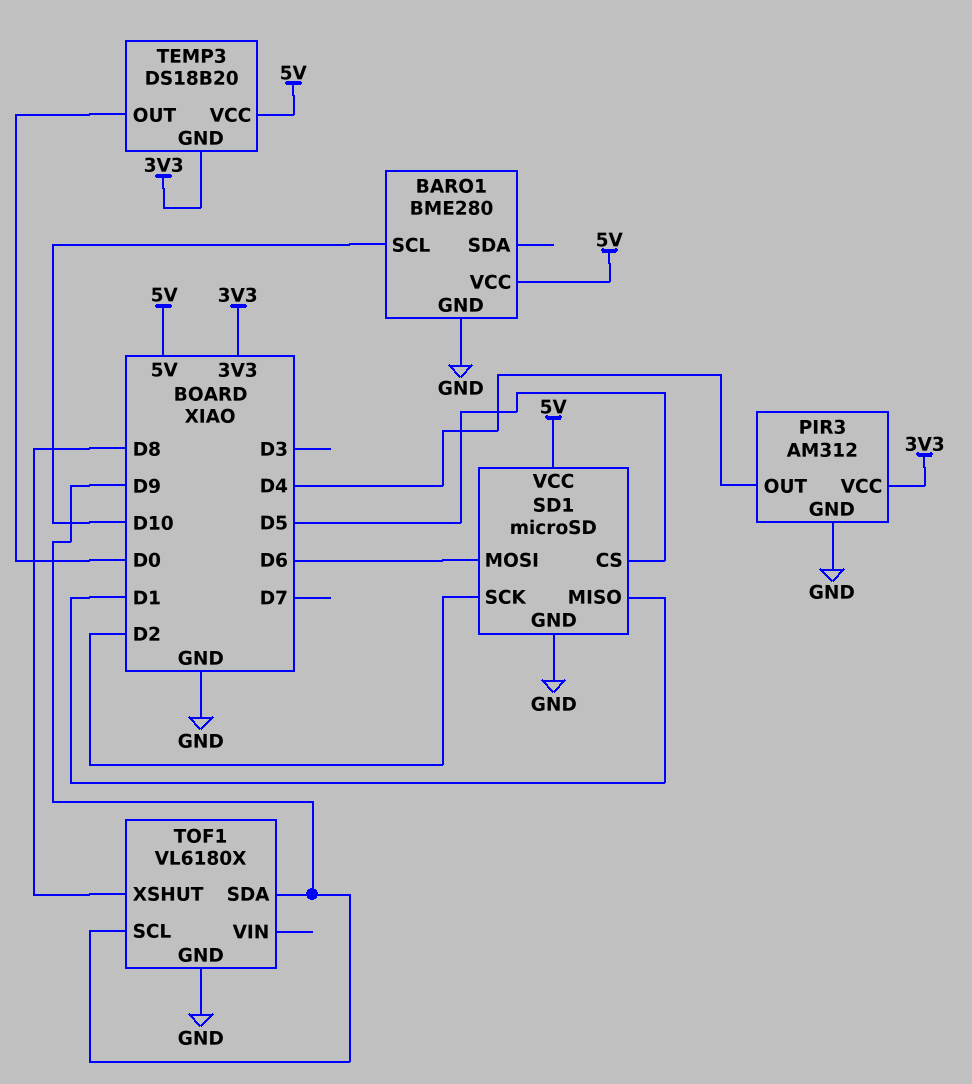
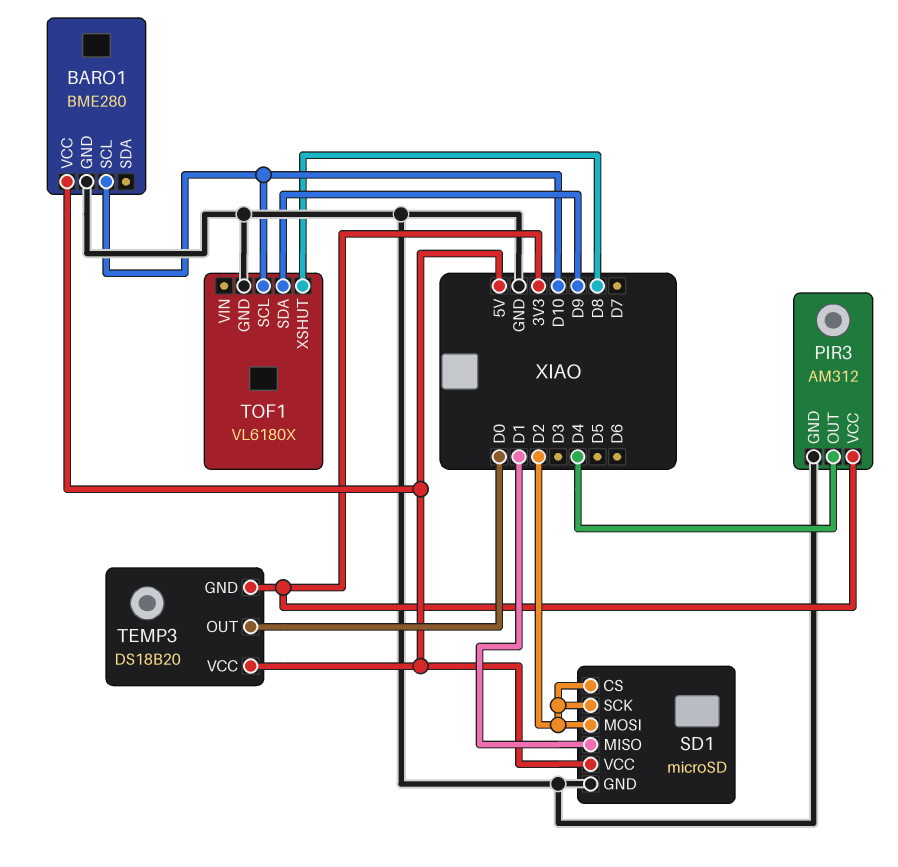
SD1 pin CS: D5 -> D2
SD1 pin MOSI: D6 -> D2
TOF1 pin SCL: D9 -> D10

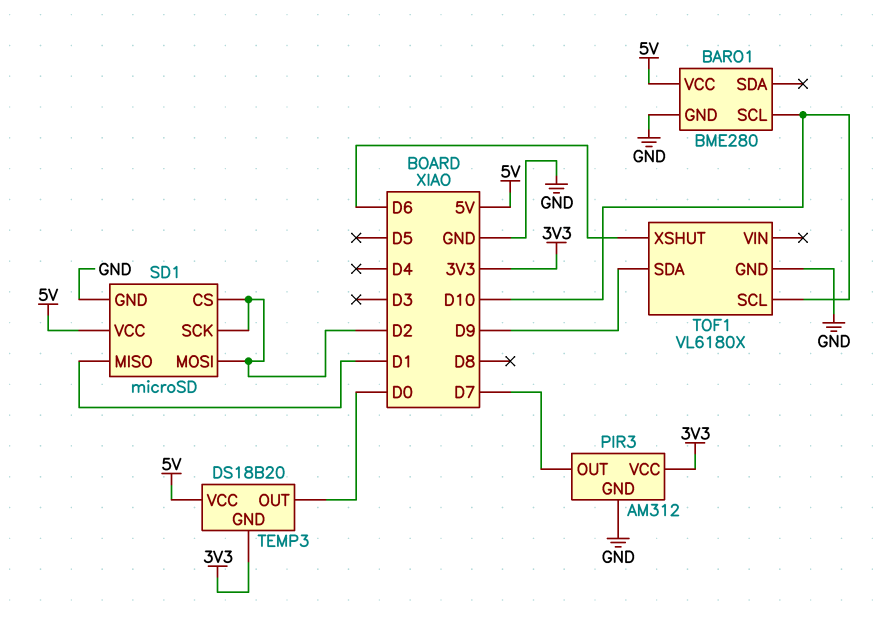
PIR3 pin OUT: D4 -> D7
TOF1 pin XSHUT: D8 -> D6

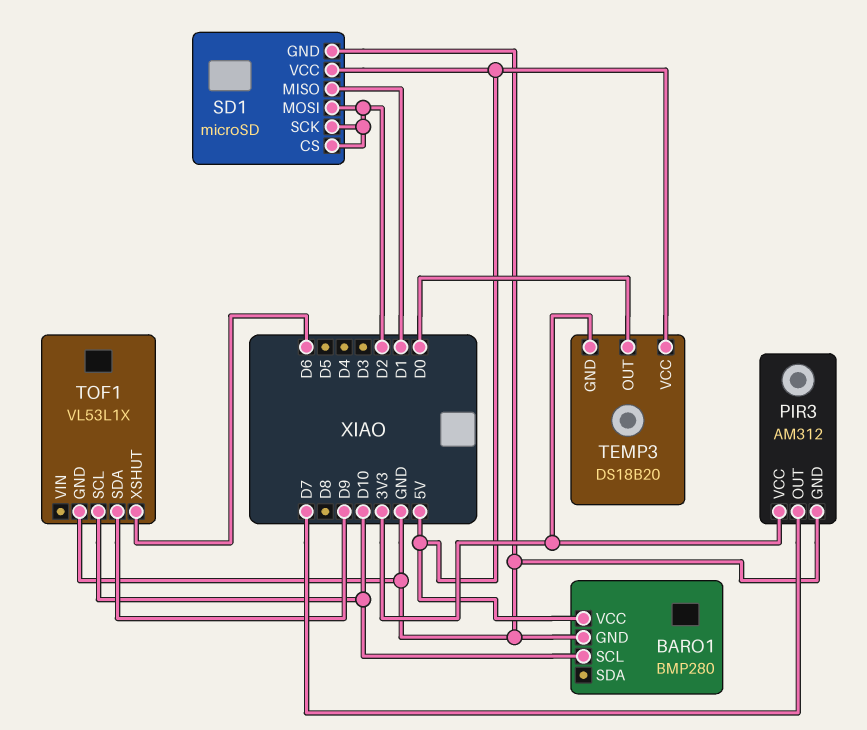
BARO1: BME280 -> BMP280
TOF1: VL6180X -> VL53L1X

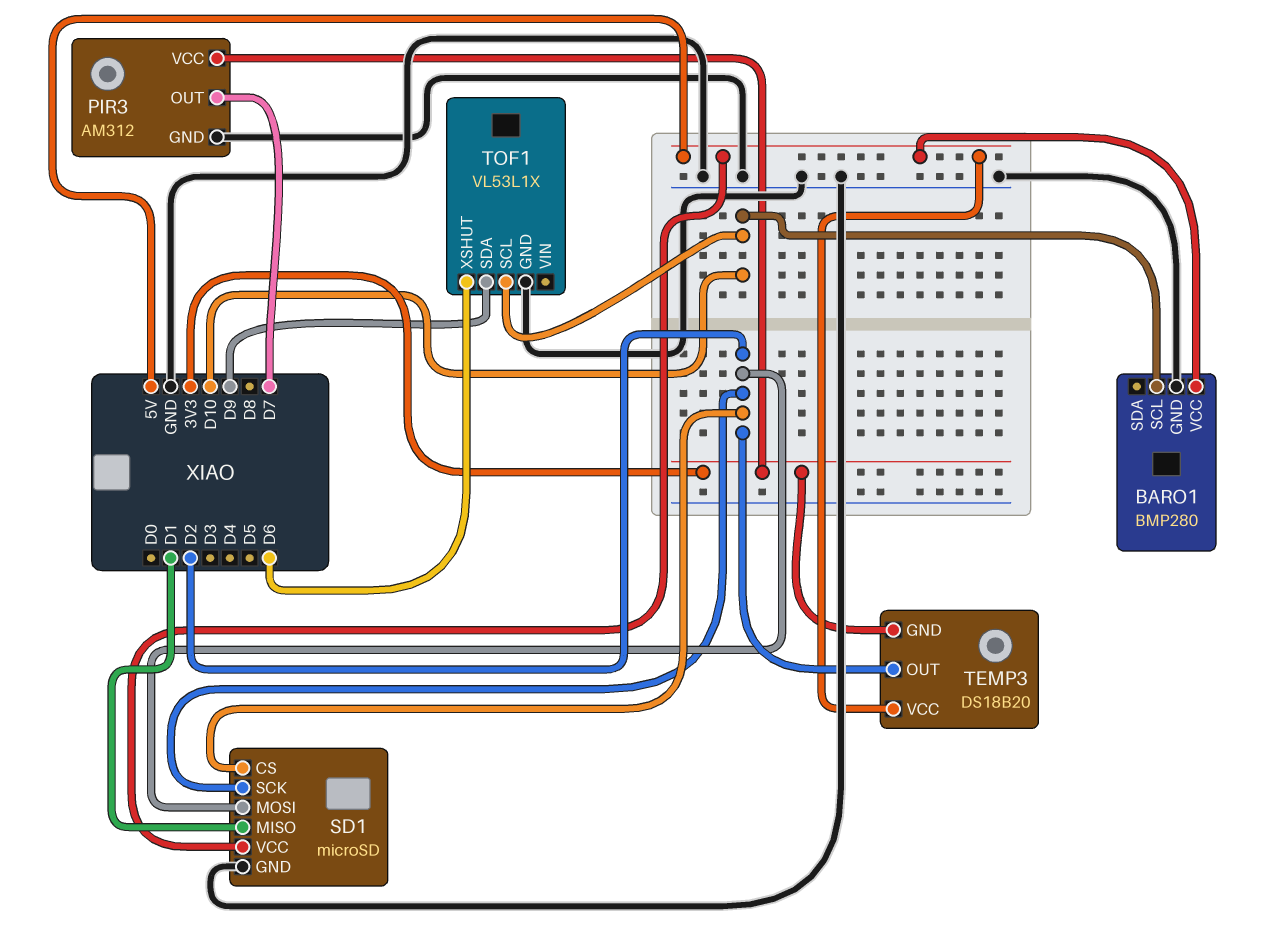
TEMP3 pin OUT: D0 -> D2

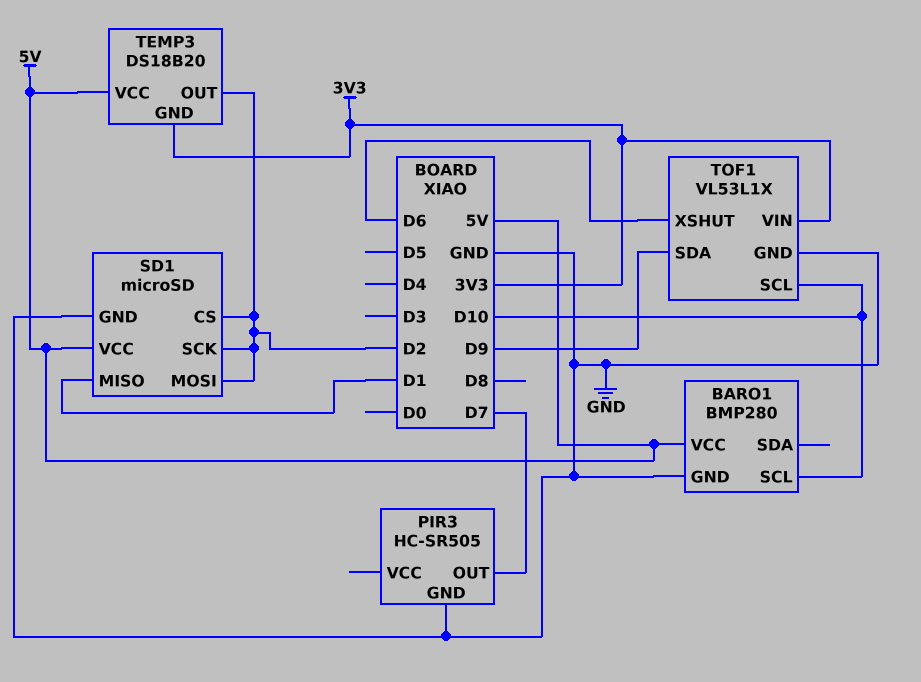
PIR3: AM312 -> HC-SR505
PIR3 pin VCC: 3V3 -> none
TOF1 pin VIN: none -> 3V3

